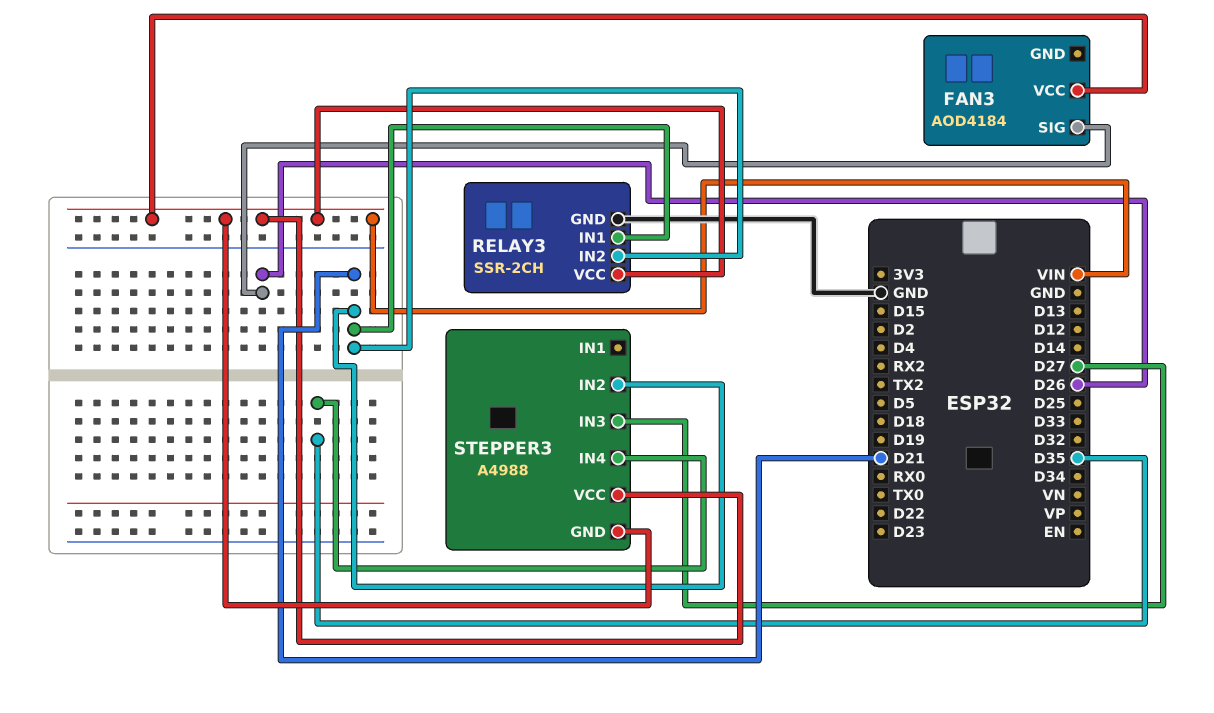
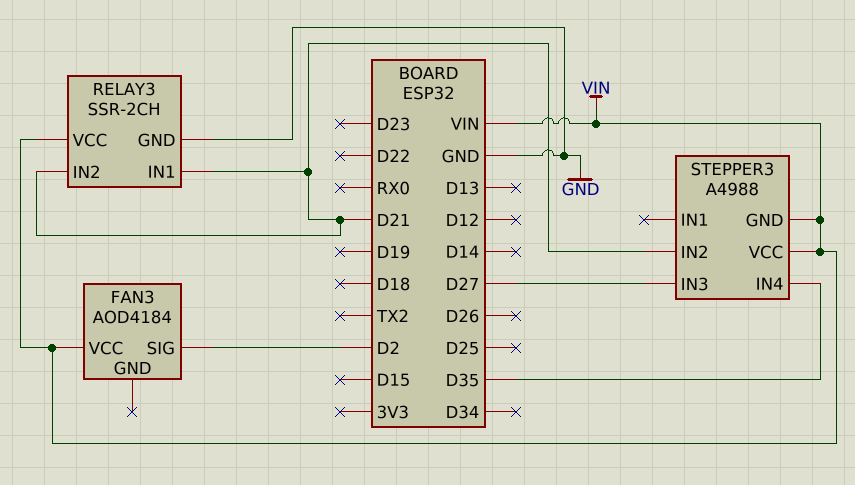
FAN3 pin SIG: D26 -> D2

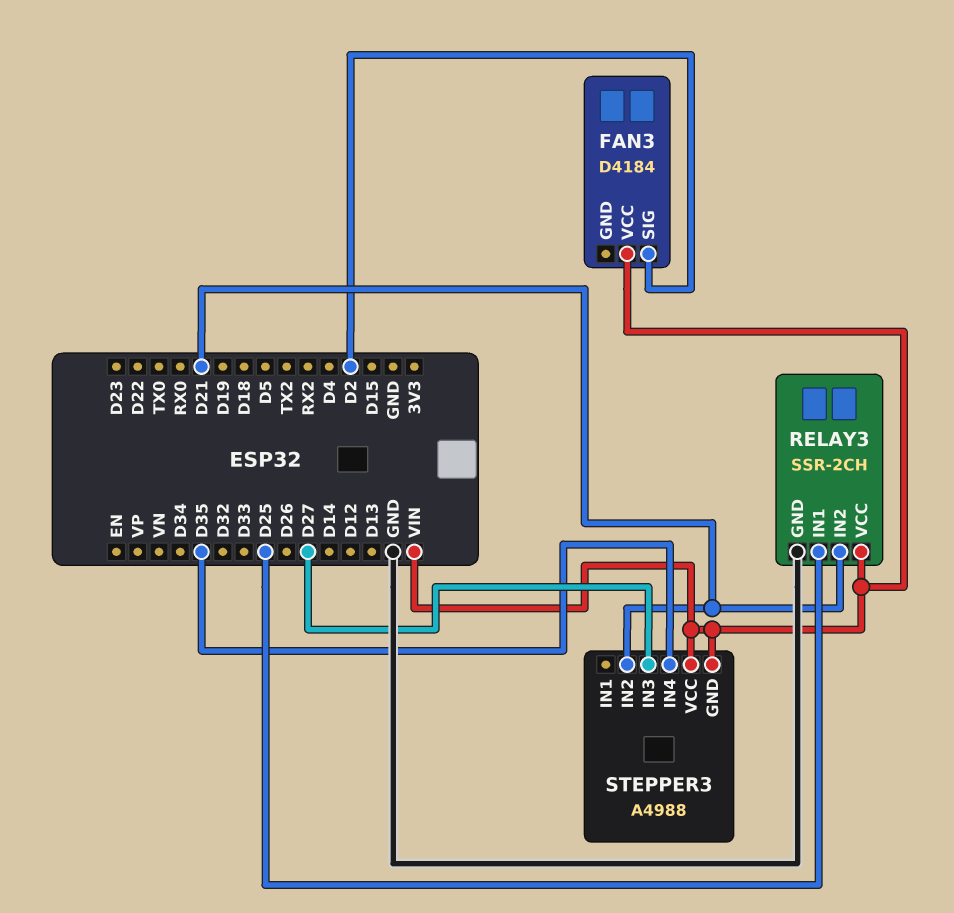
FAN3: AOD4184 -> D4184
RELAY3 pin IN1: D21 -> D25

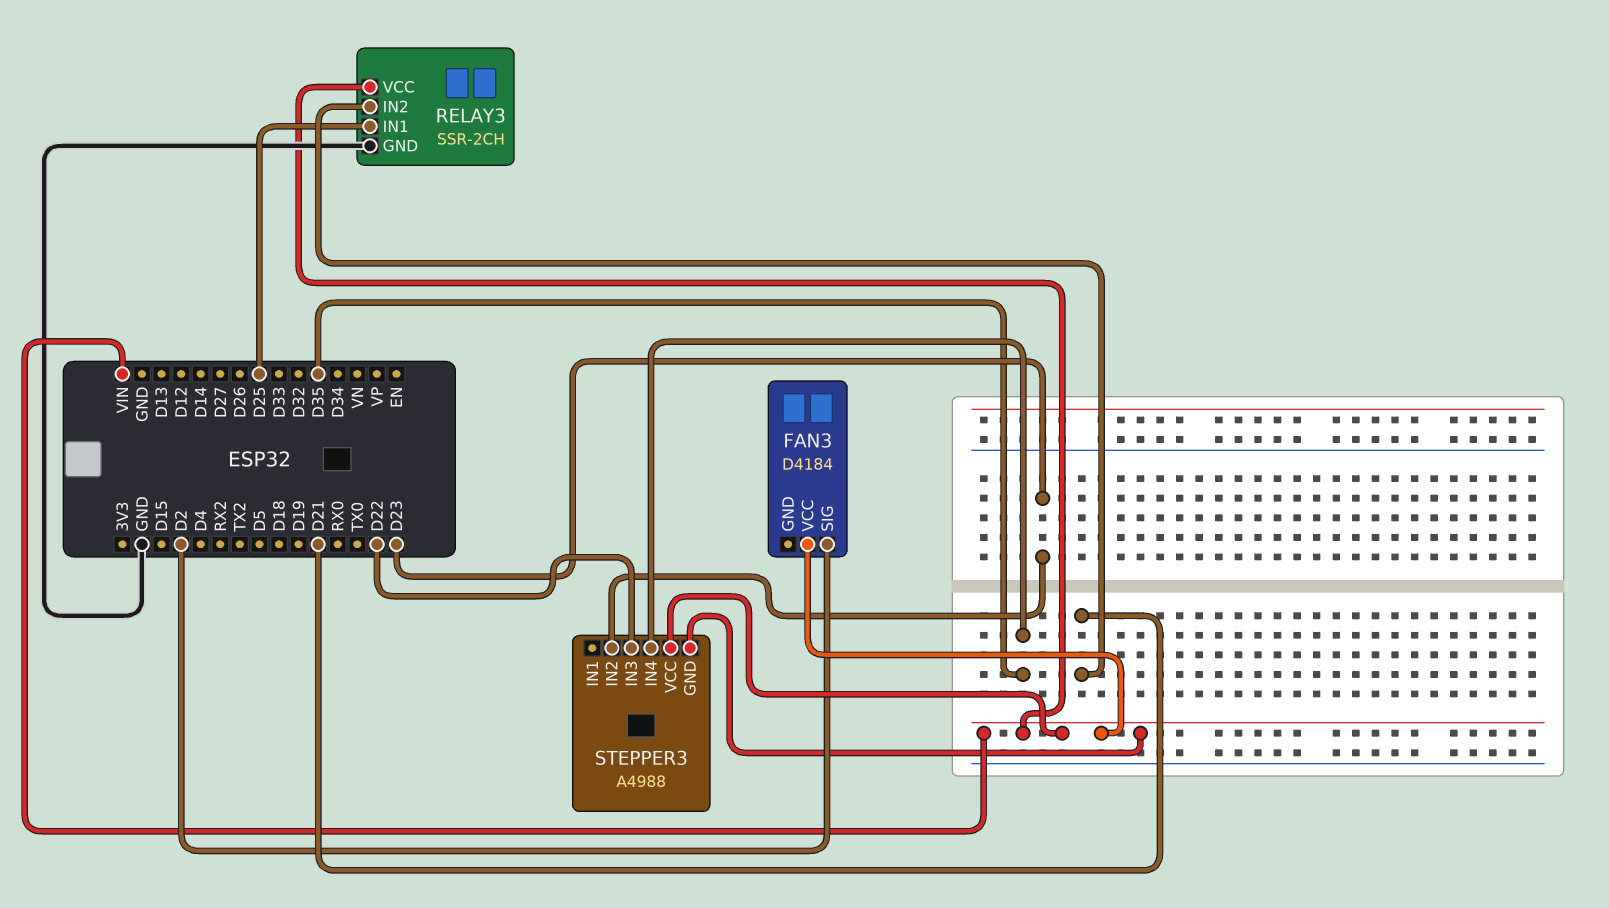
STEPPER3 pin IN2: D21 -> D23
STEPPER3 pin IN3: D27 -> D22

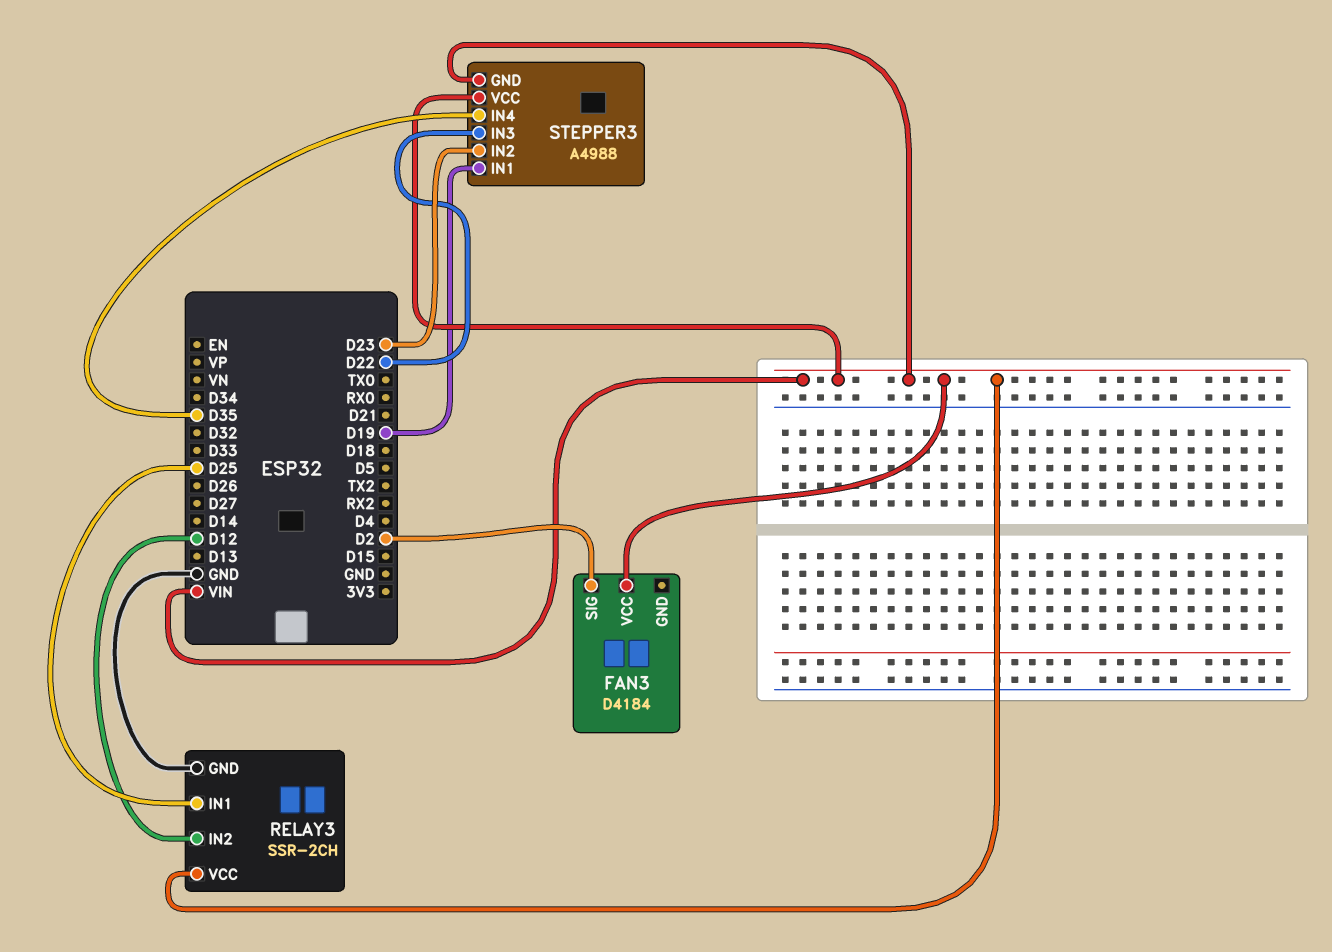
RELAY3 pin IN2: D21 -> D12
STEPPER3 pin IN1: none -> D19

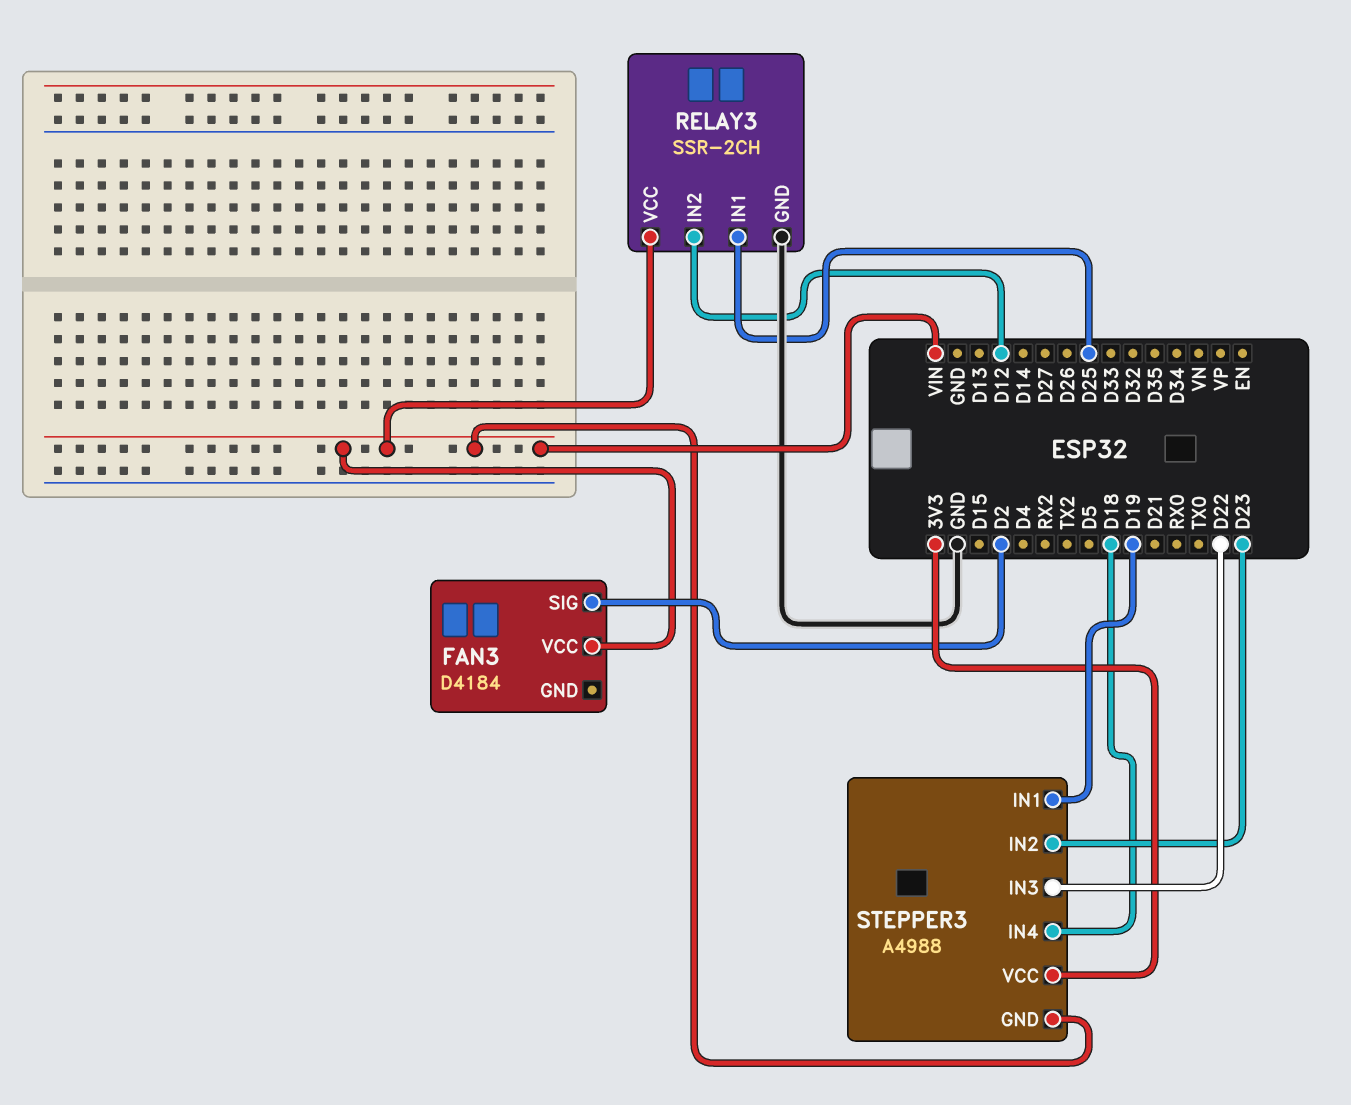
STEPPER3 pin IN4: D35 -> D18
STEPPER3 pin VCC: VIN -> 3V3

